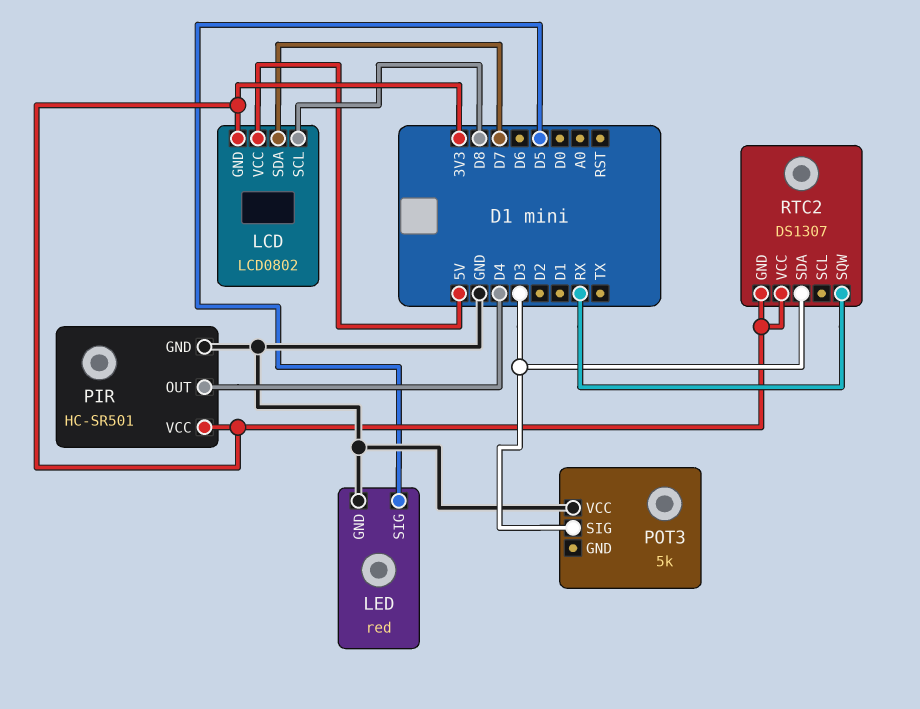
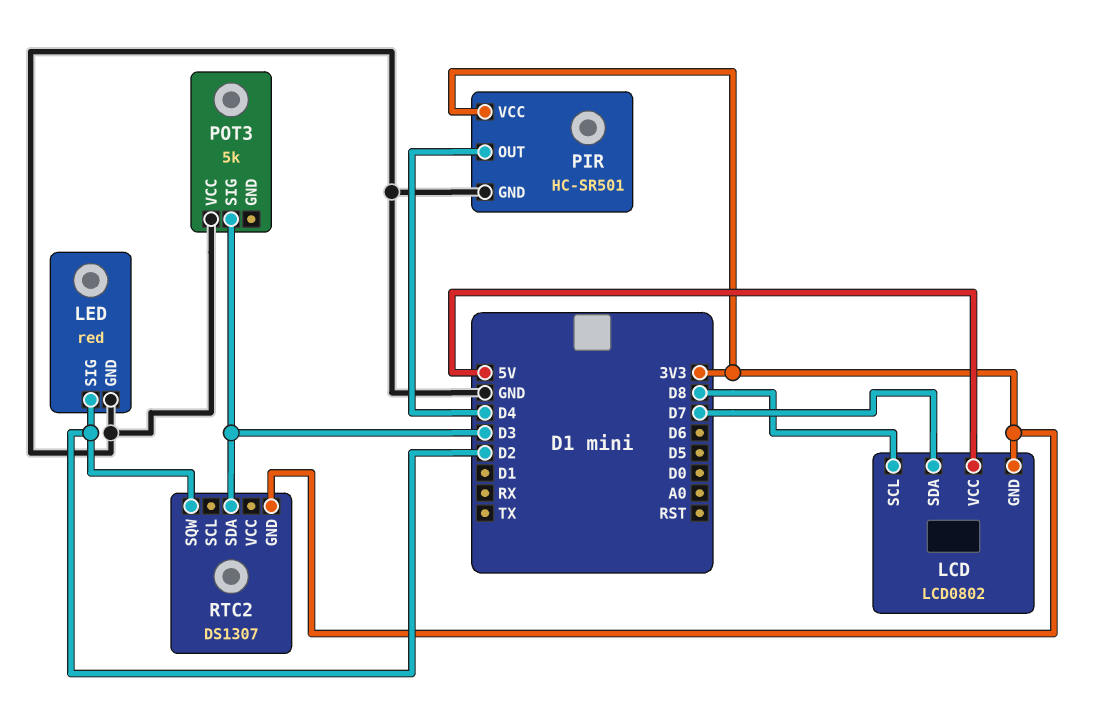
LED pin SIG: D5 -> D2
RTC2 pin SQW: RX -> D2
RTC2 pin VCC: 3V3 -> none

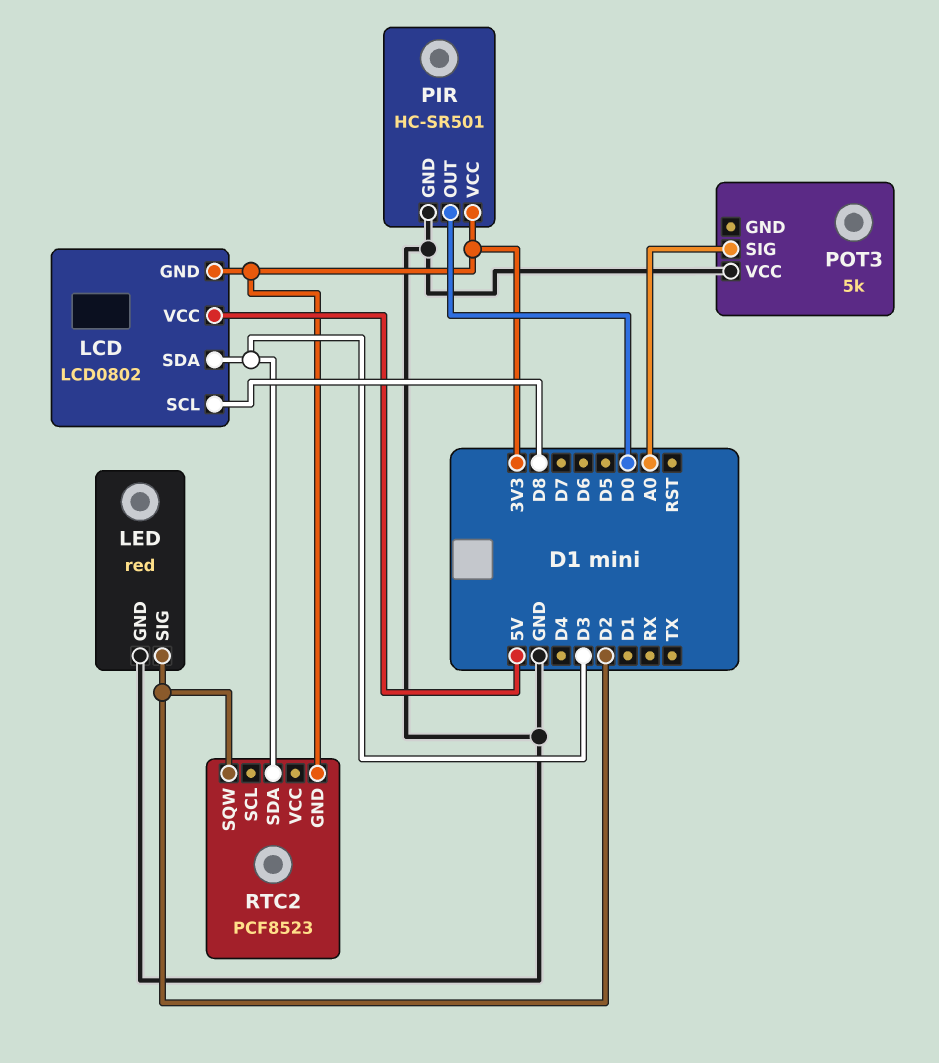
LCD pin SDA: D7 -> D3
PIR pin OUT: D4 -> D0
POT3 pin SIG: D3 -> A0
RTC2: DS1307 -> PCF8523

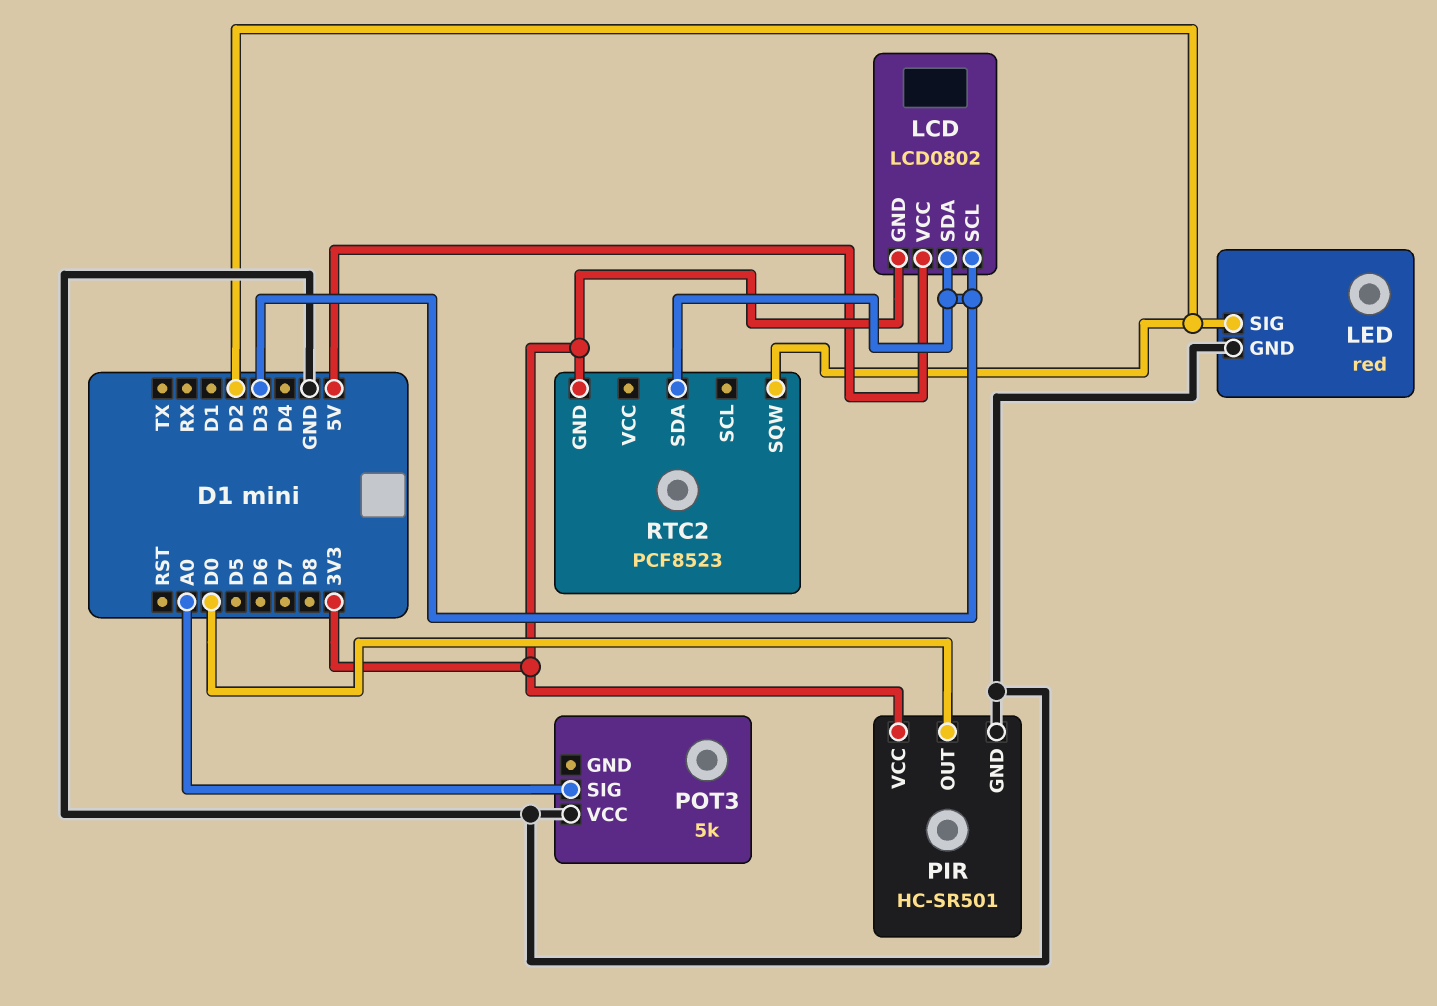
LCD pin SCL: D8 -> D3

